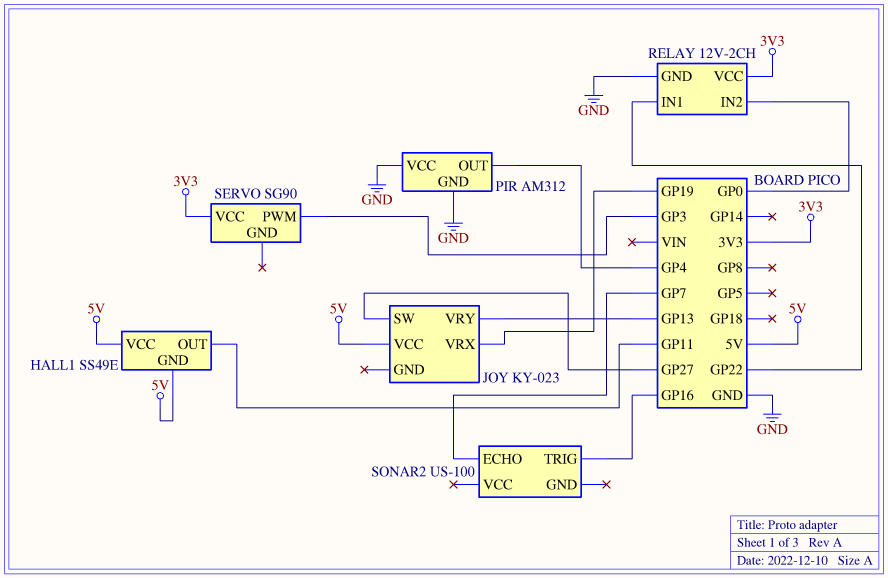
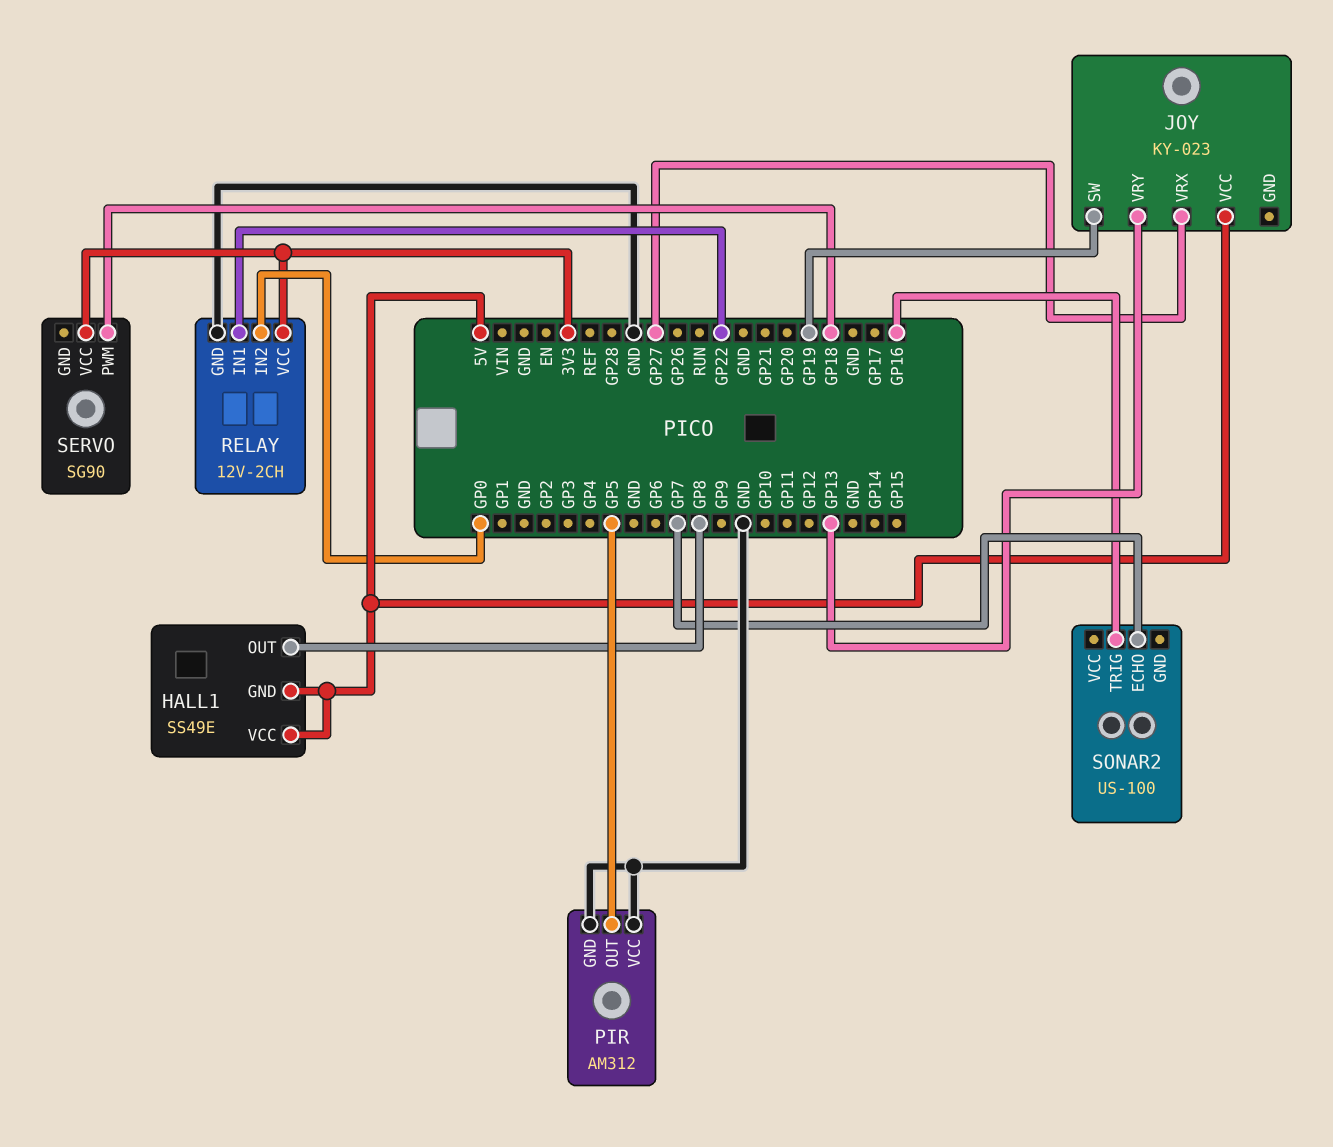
HALL1 pin OUT: GP11 -> GP8
JOY pin SW: GP27 -> GP19
JOY pin VRX: GP19 -> GP27
PIR pin OUT: GP4 -> GP5
SERVO pin PWM: GP3 -> GP18

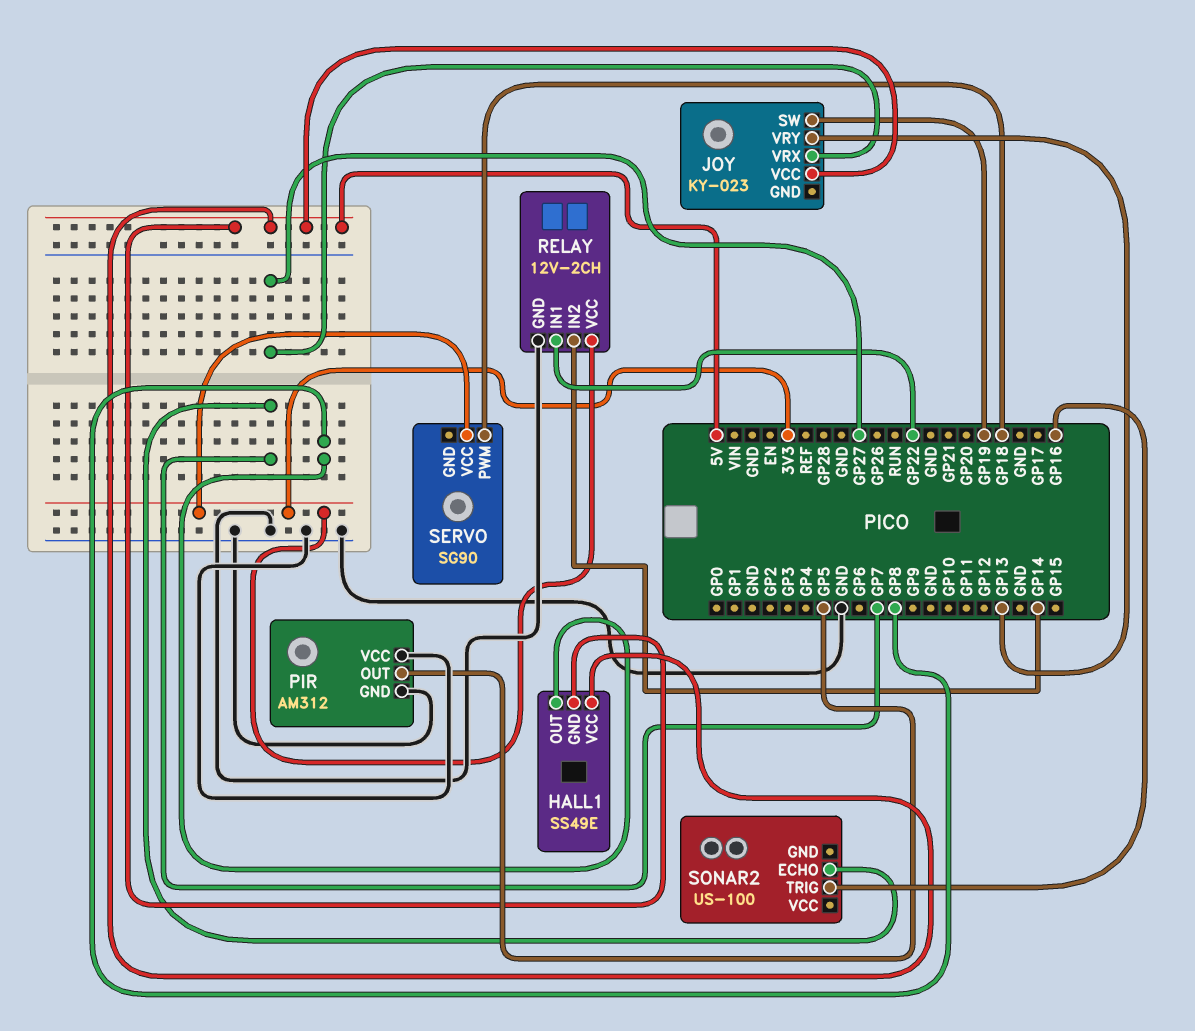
RELAY pin IN2: GP0 -> GP14

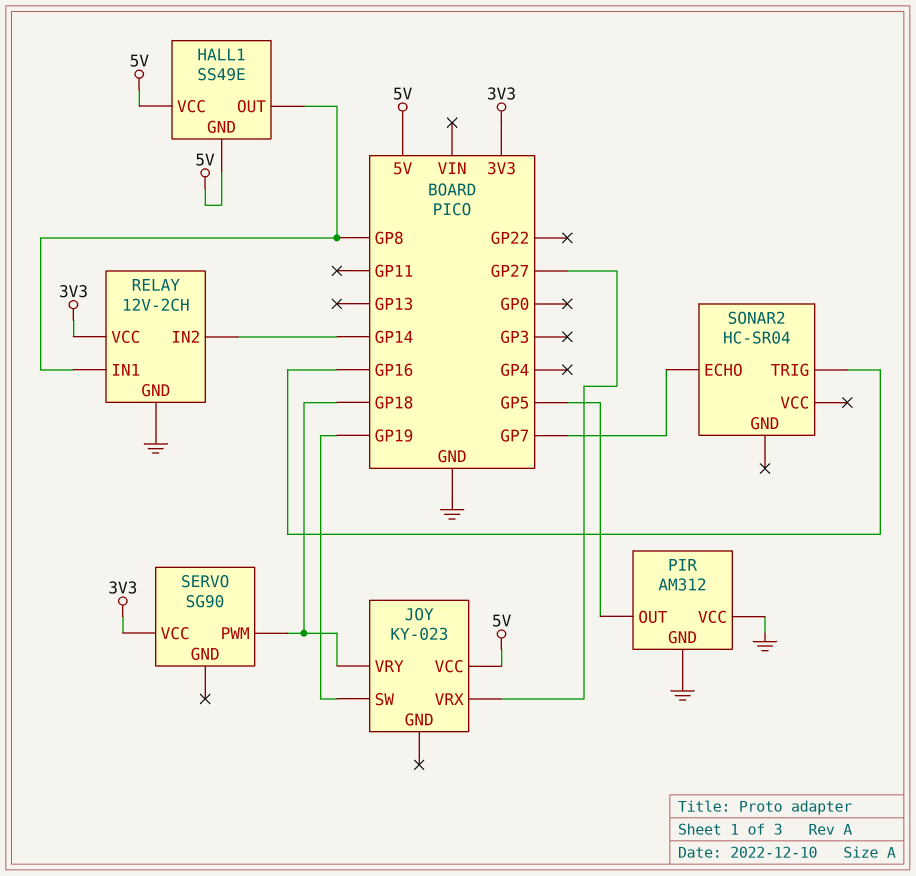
JOY pin VRY: GP13 -> GP18
RELAY pin IN1: GP22 -> GP8
SONAR2: US-100 -> HC-SR04

